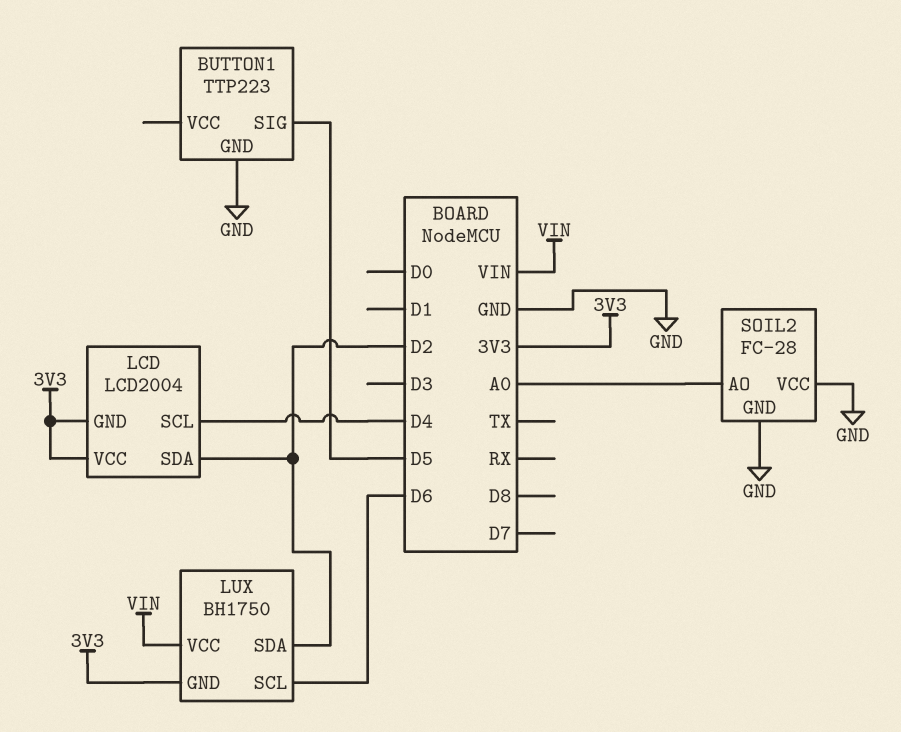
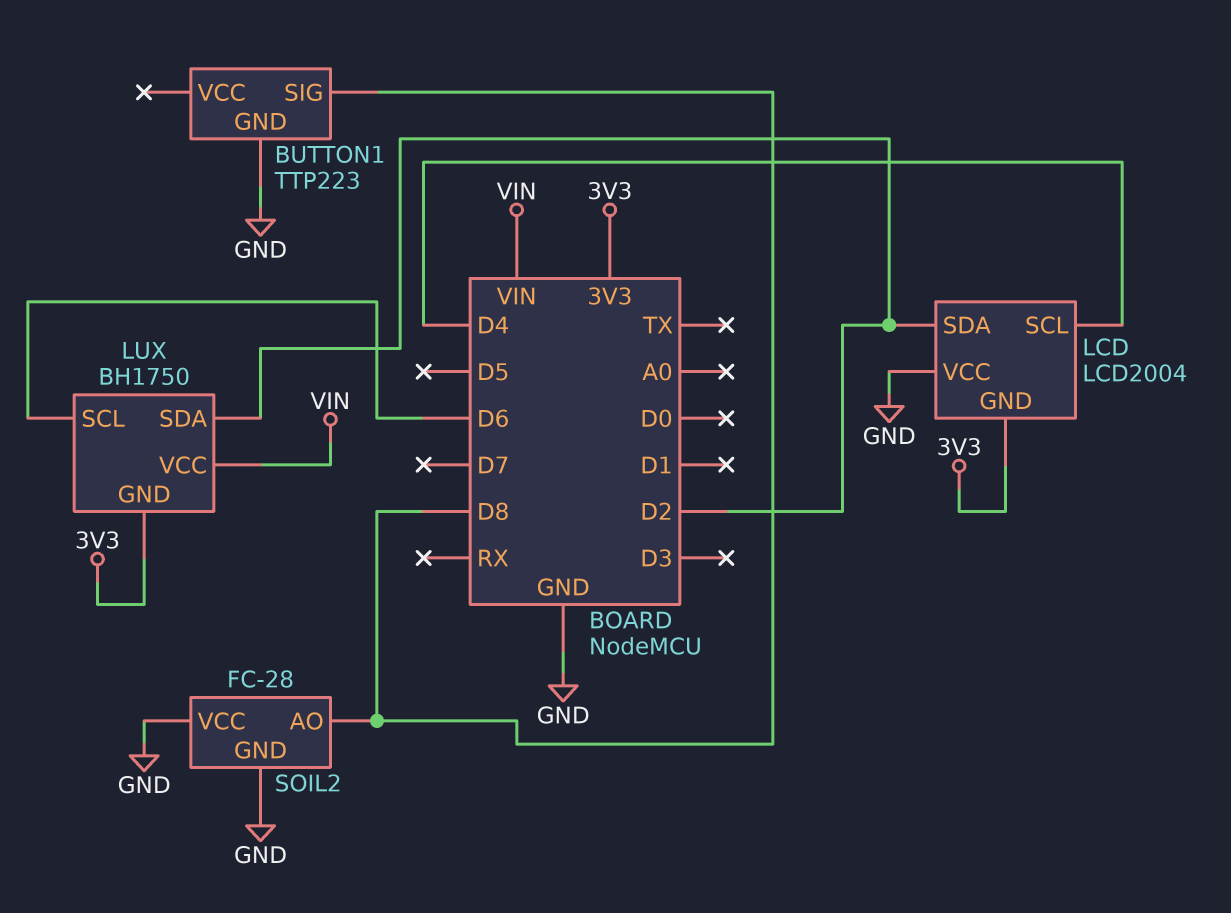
BUTTON1 pin SIG: D5 -> D8
LCD pin VCC: 3V3 -> GND
SOIL2 pin AO: A0 -> D8

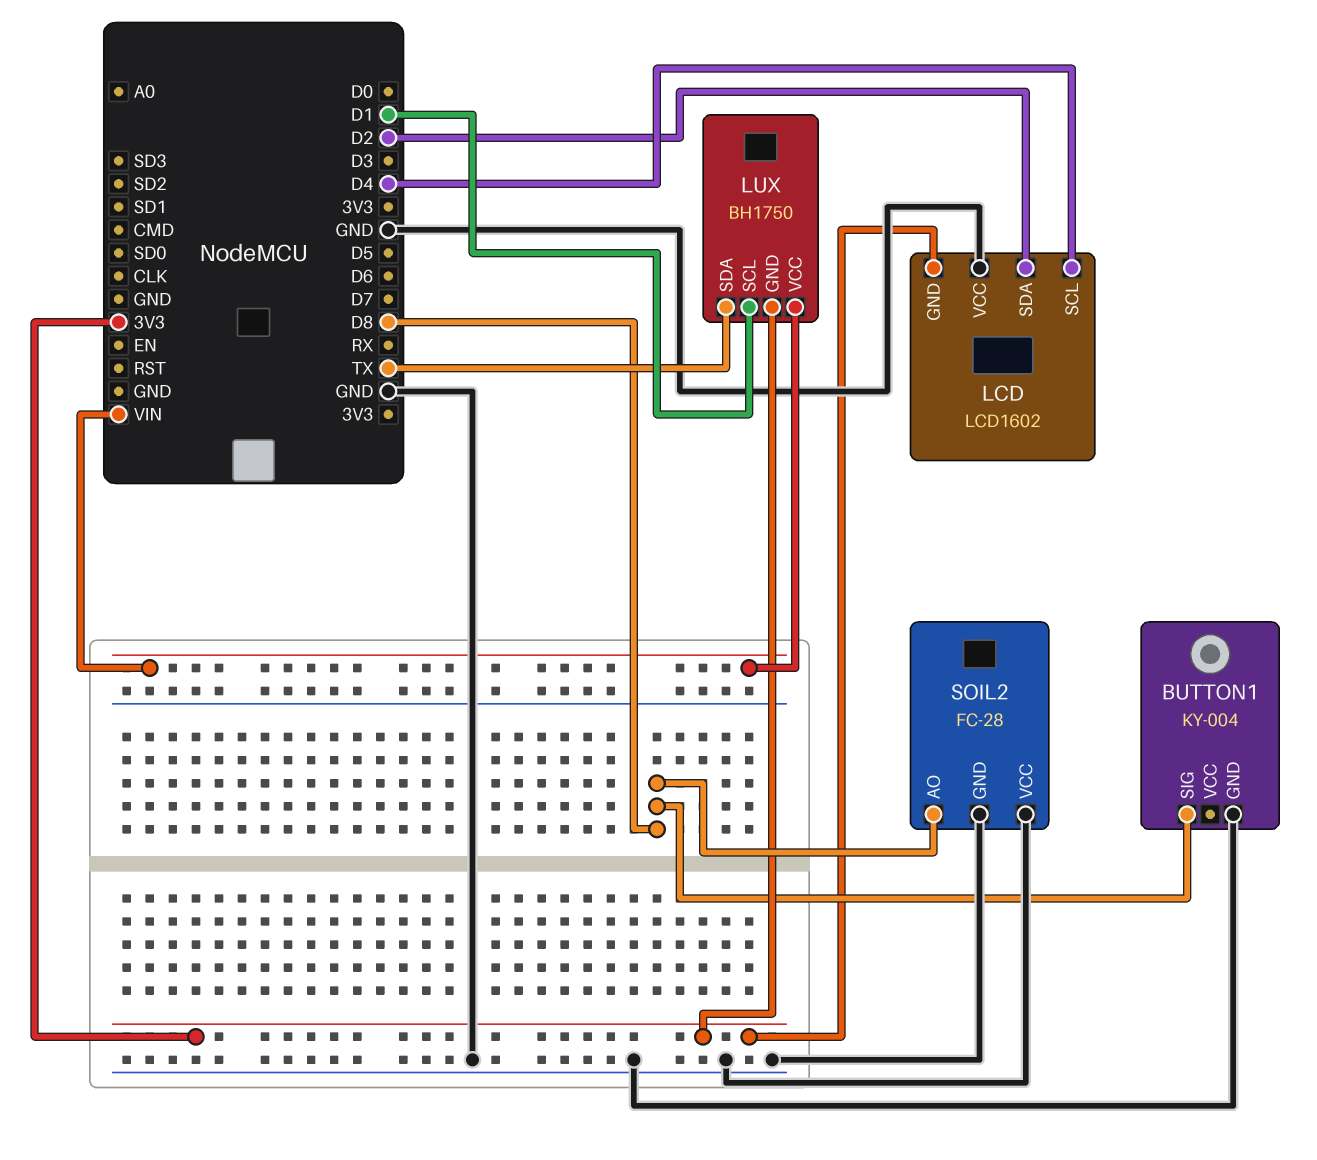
BUTTON1: TTP223 -> KY-004
LCD: LCD2004 -> LCD1602
LUX pin SCL: D6 -> D1
LUX pin SDA: D2 -> TX

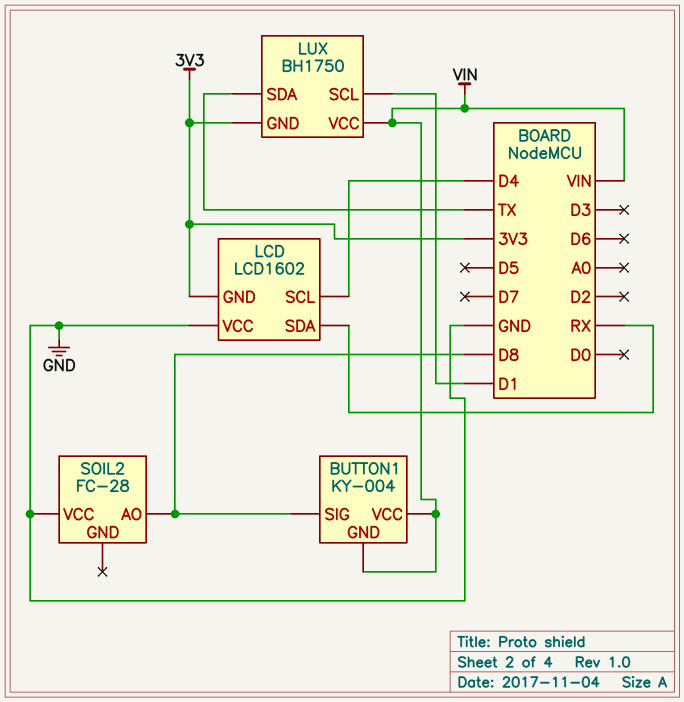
BUTTON1 pin GND: GND -> VIN
BUTTON1 pin VCC: none -> VIN
LCD pin SDA: D2 -> RX
SOIL2 pin GND: GND -> none

